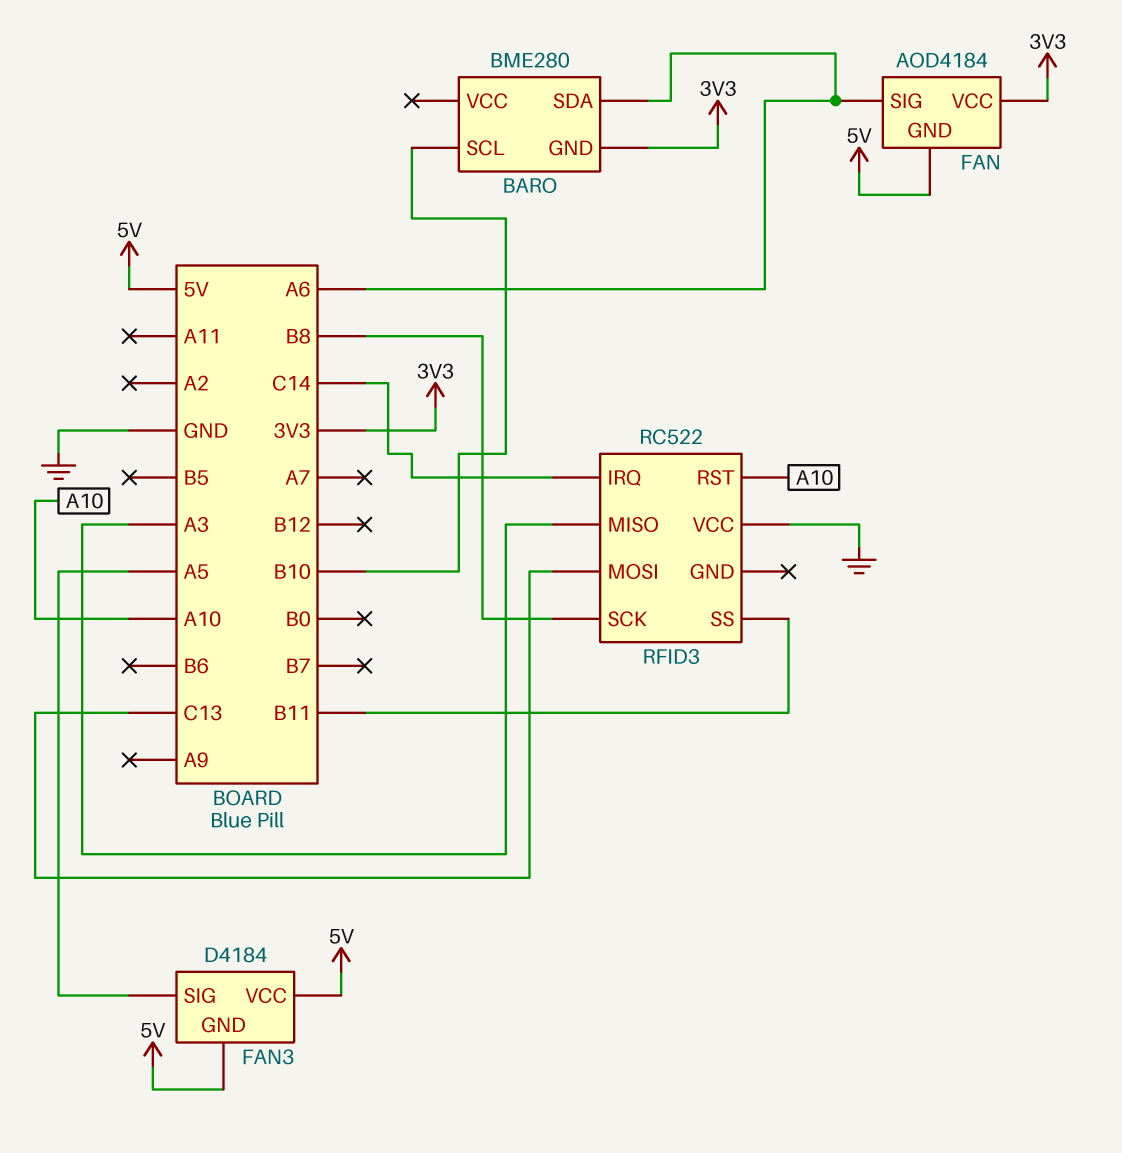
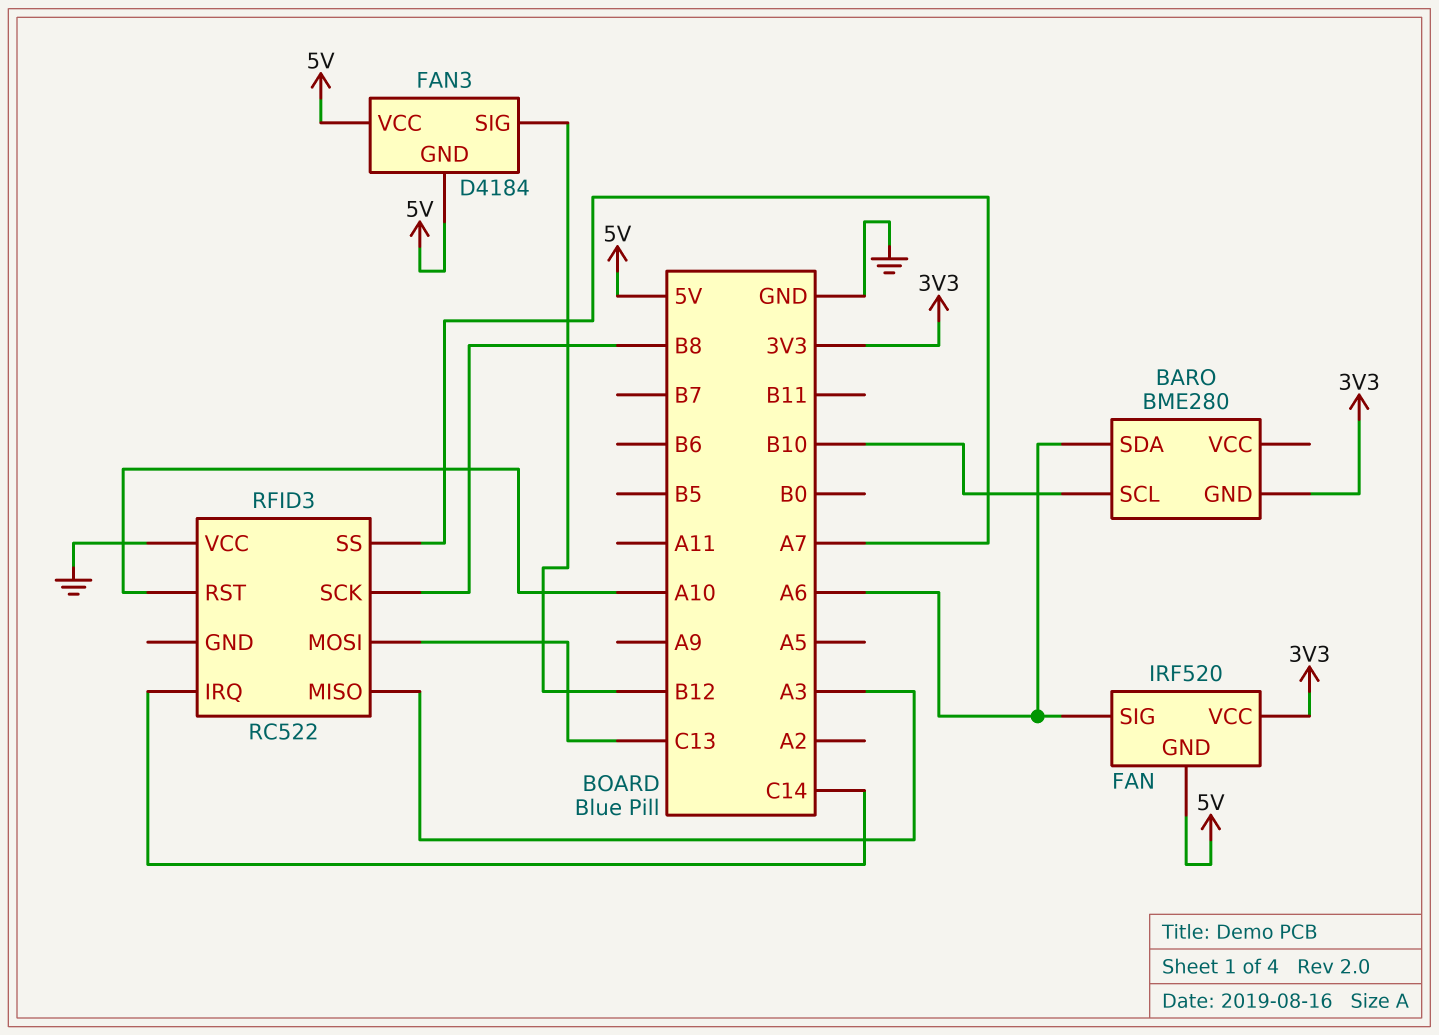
FAN: AOD4184 -> IRF520
FAN3 pin SIG: A5 -> B12
RFID3 pin SS: B11 -> A7

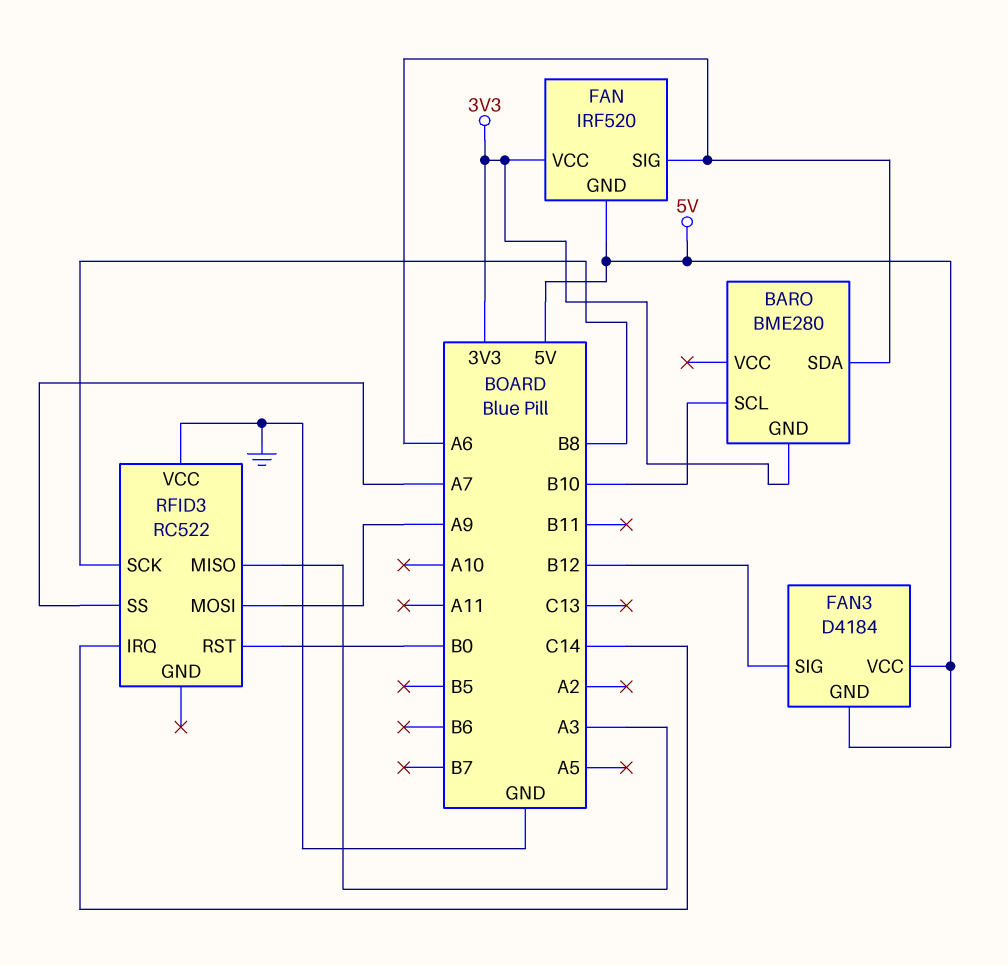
RFID3 pin MOSI: C13 -> A9
RFID3 pin RST: A10 -> B0

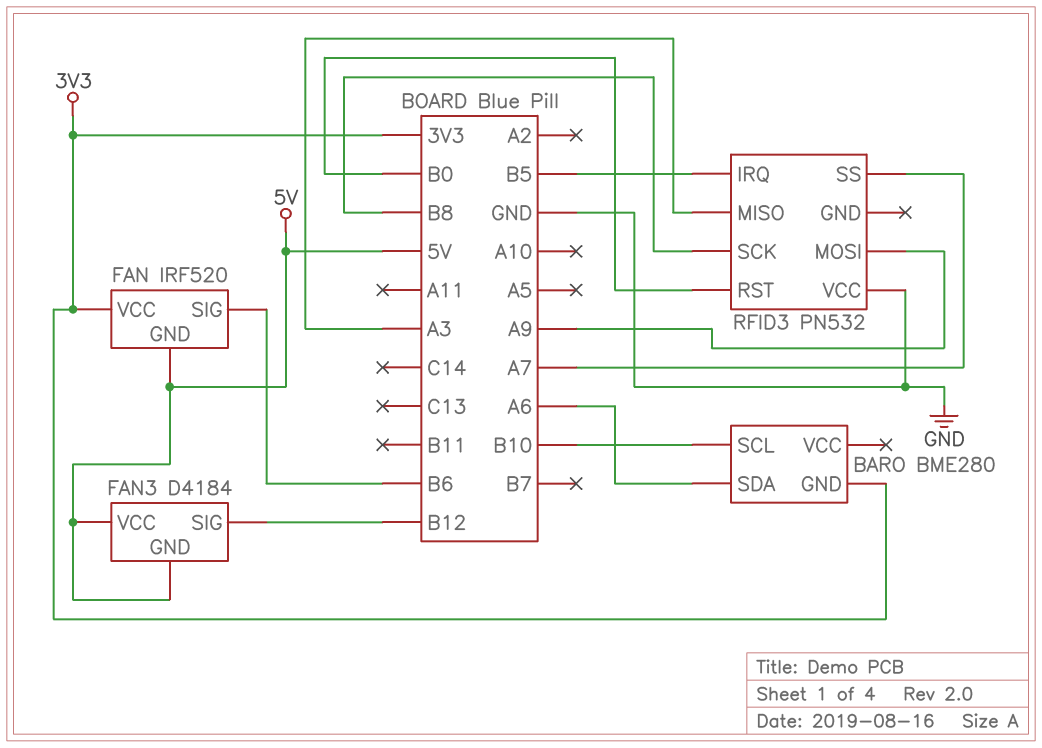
FAN pin SIG: A6 -> B6
RFID3: RC522 -> PN532
RFID3 pin IRQ: C14 -> B5

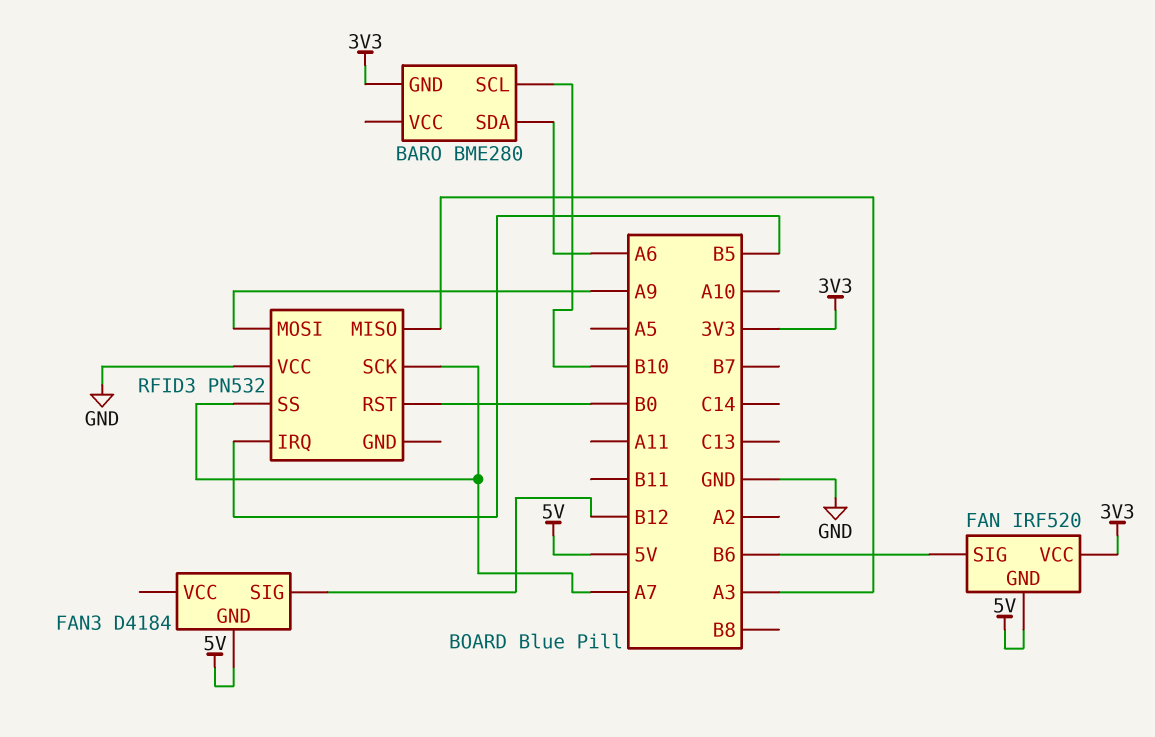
FAN3 pin VCC: 5V -> none
RFID3 pin SCK: B8 -> A7

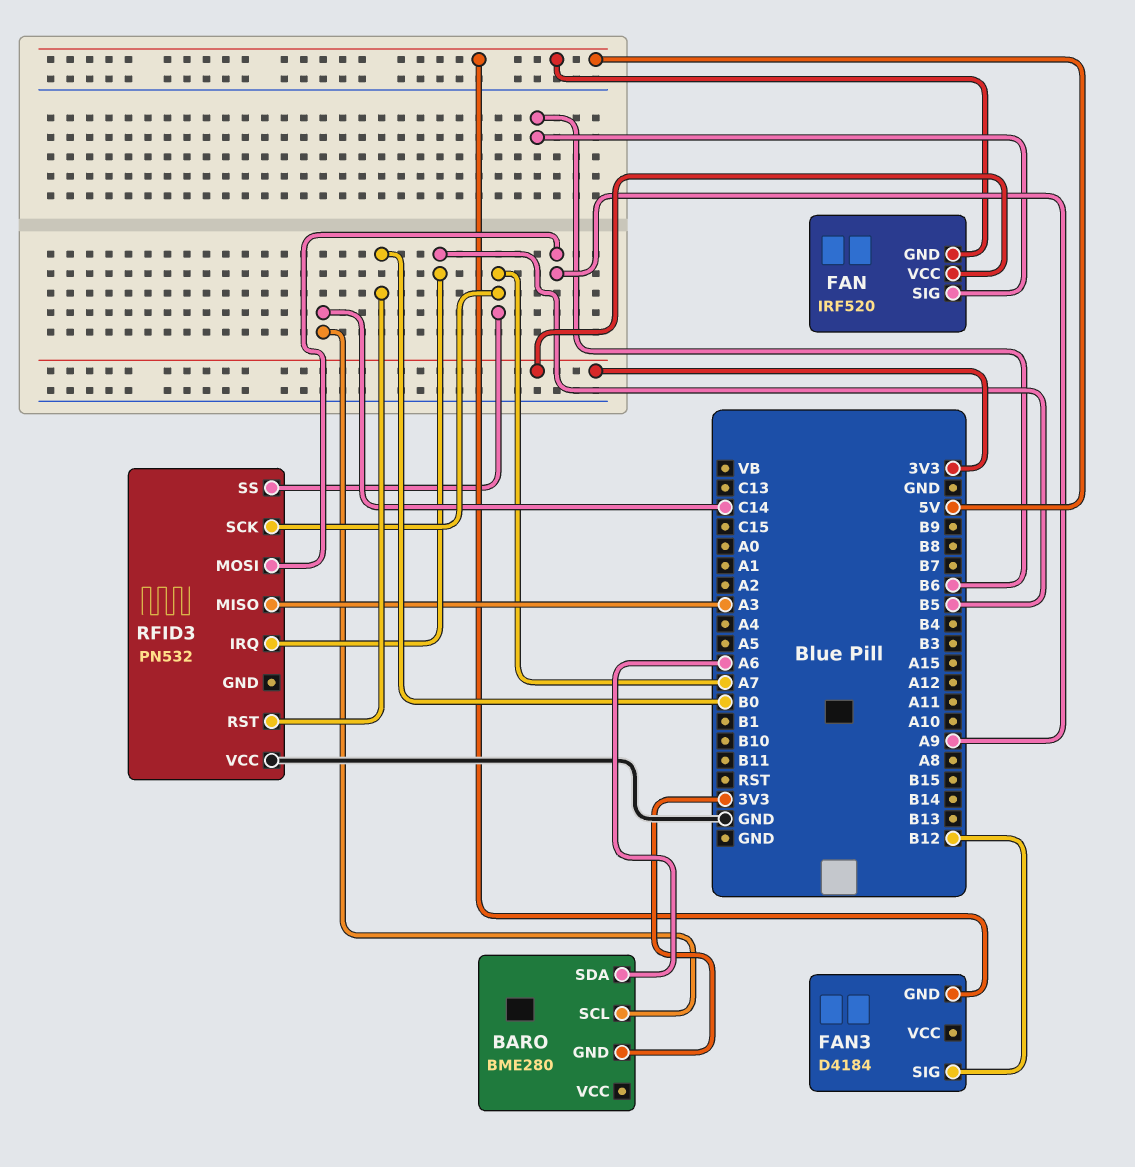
BARO pin SCL: B10 -> C14

